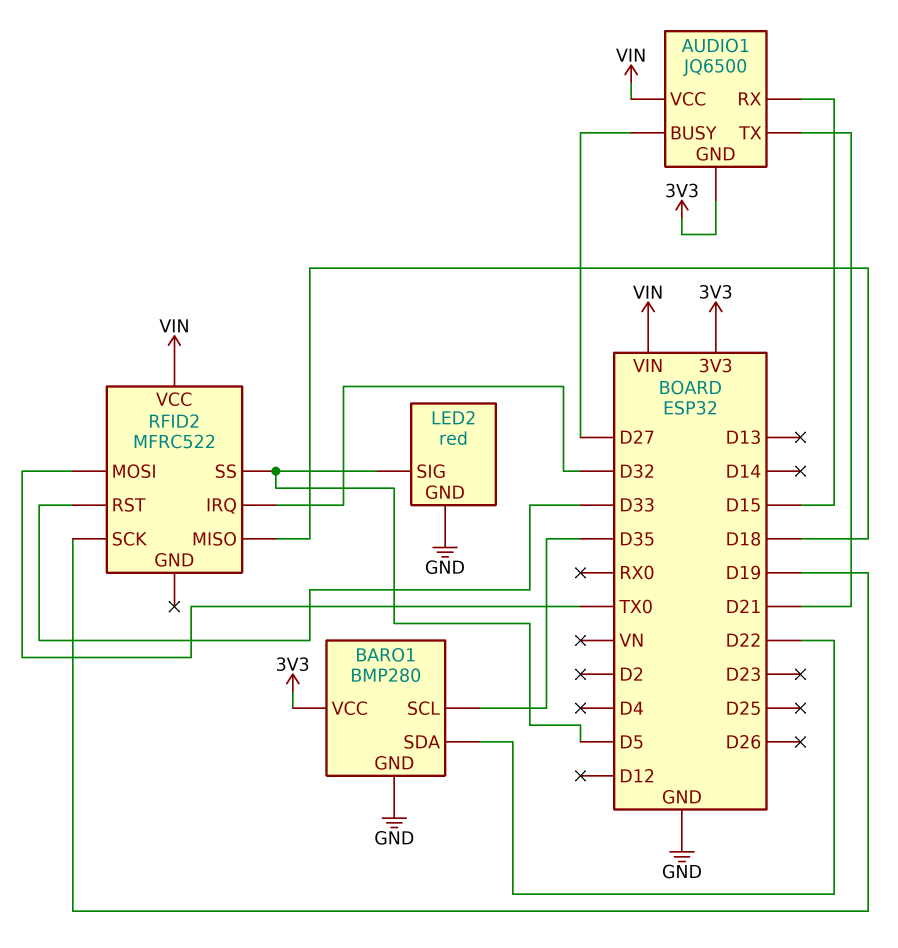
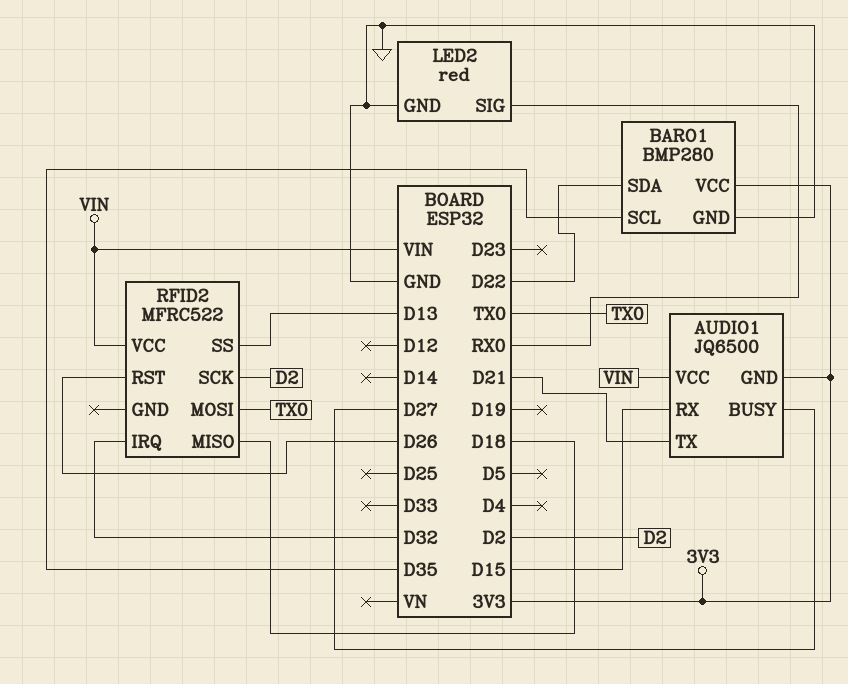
LED2 pin SIG: D5 -> RX0
RFID2 pin RST: D33 -> D26
RFID2 pin SCK: D19 -> D2
RFID2 pin SS: D5 -> D13

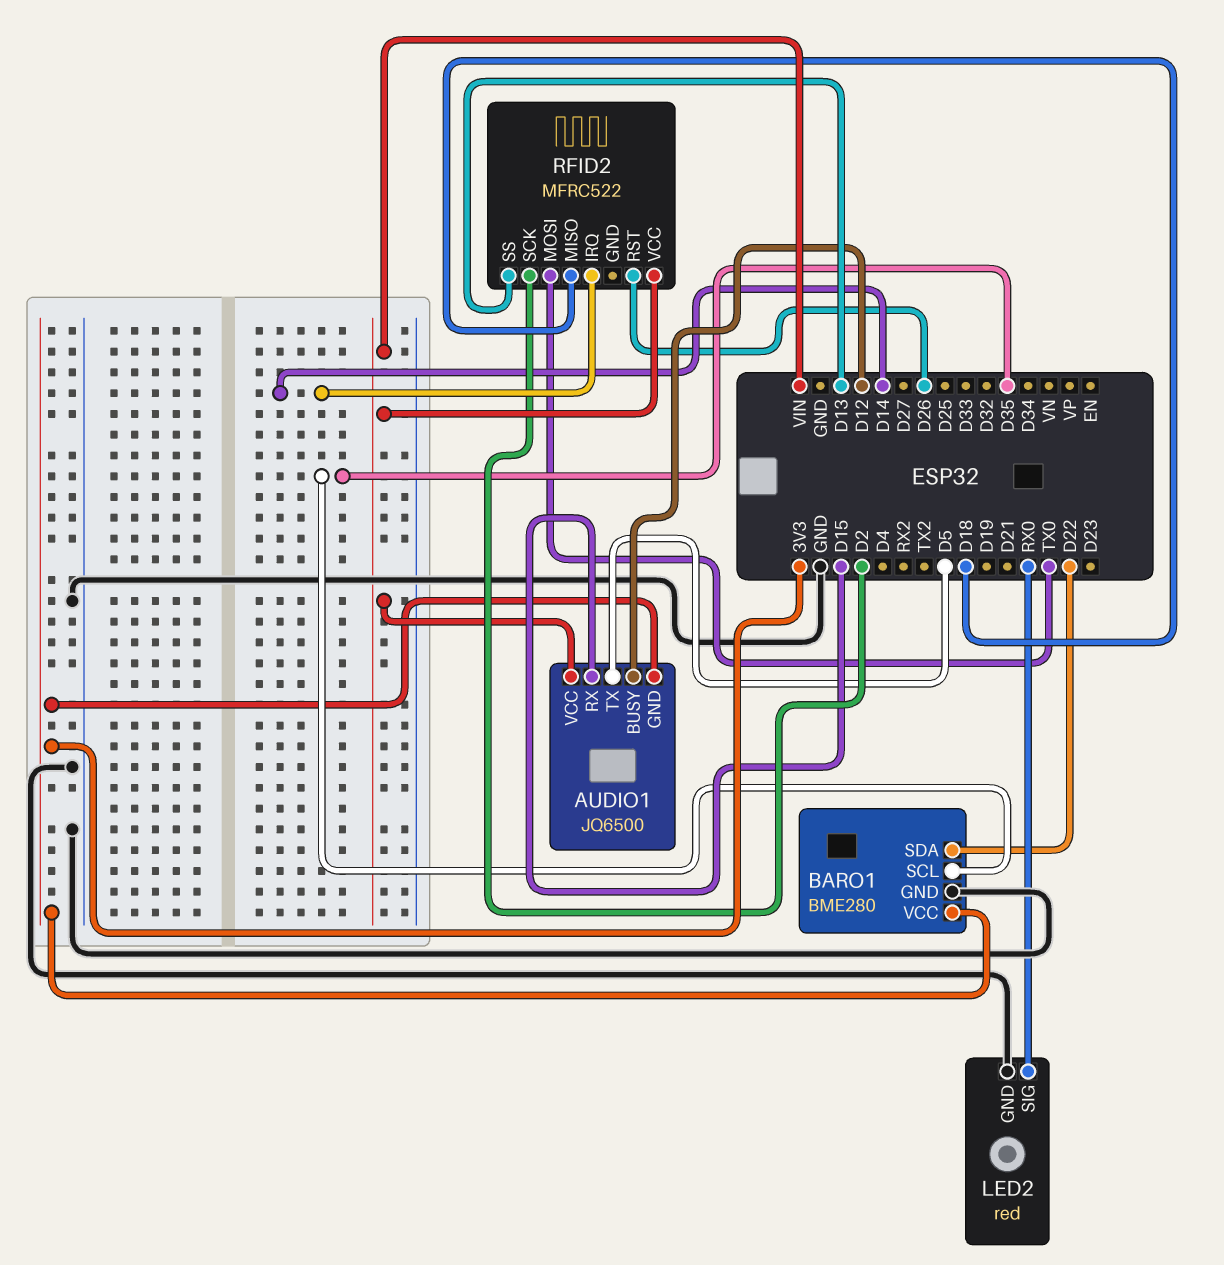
AUDIO1 pin BUSY: D27 -> D12
AUDIO1 pin TX: D21 -> D5
BARO1: BMP280 -> BME280
RFID2 pin IRQ: D32 -> D14

